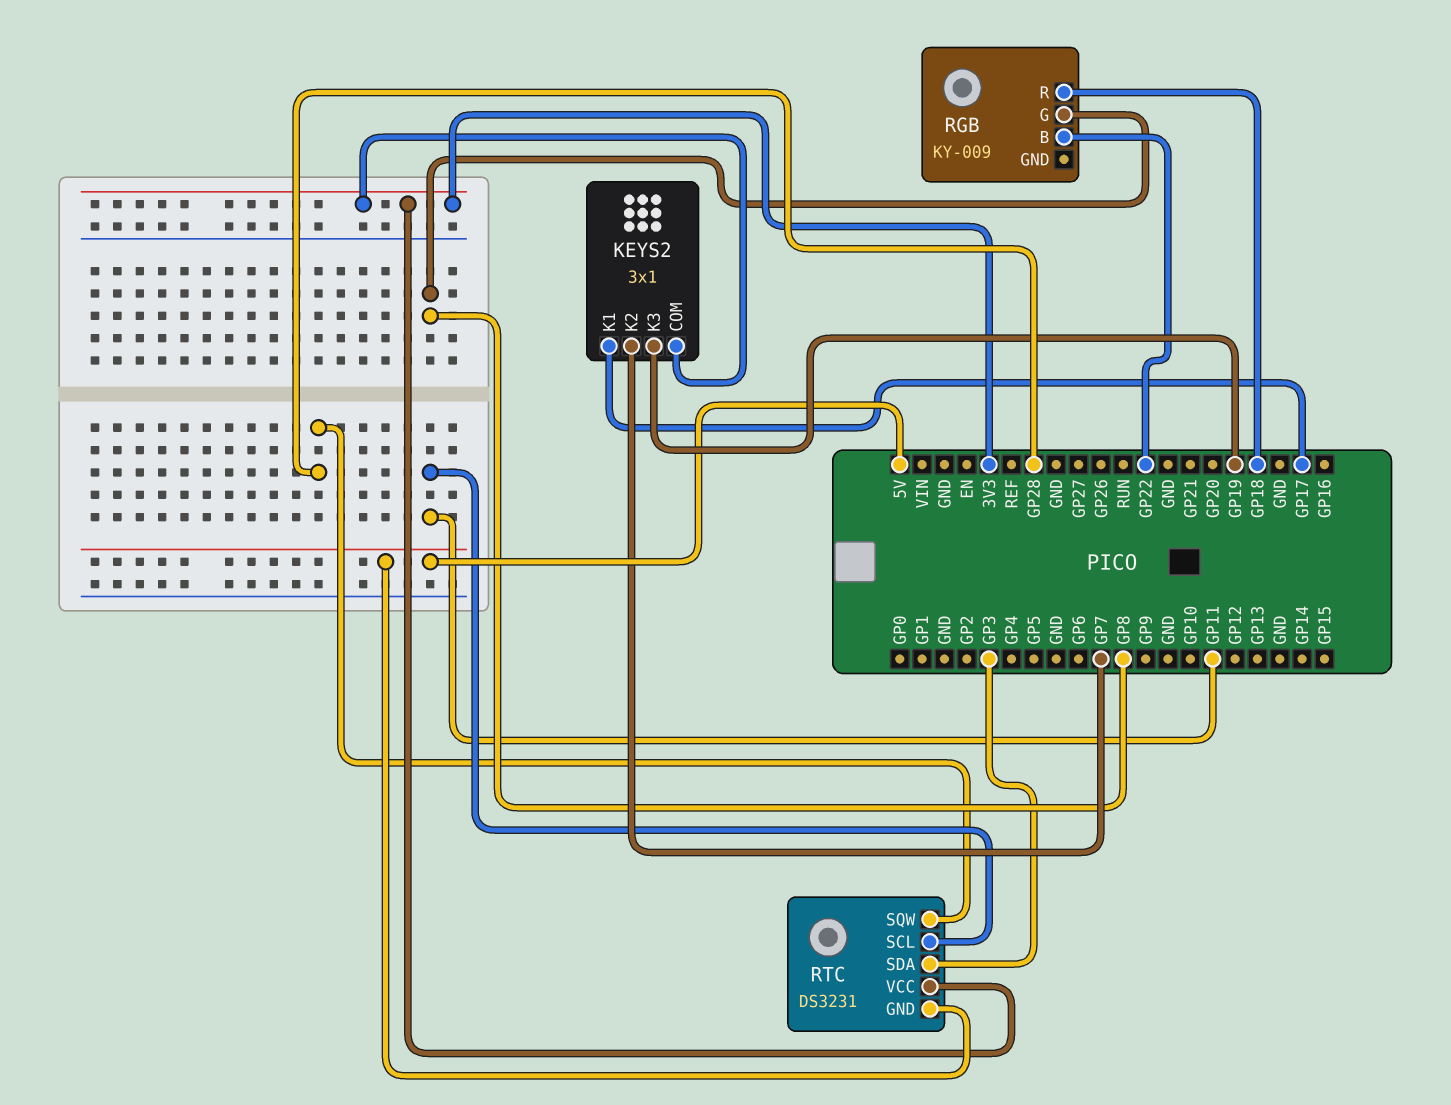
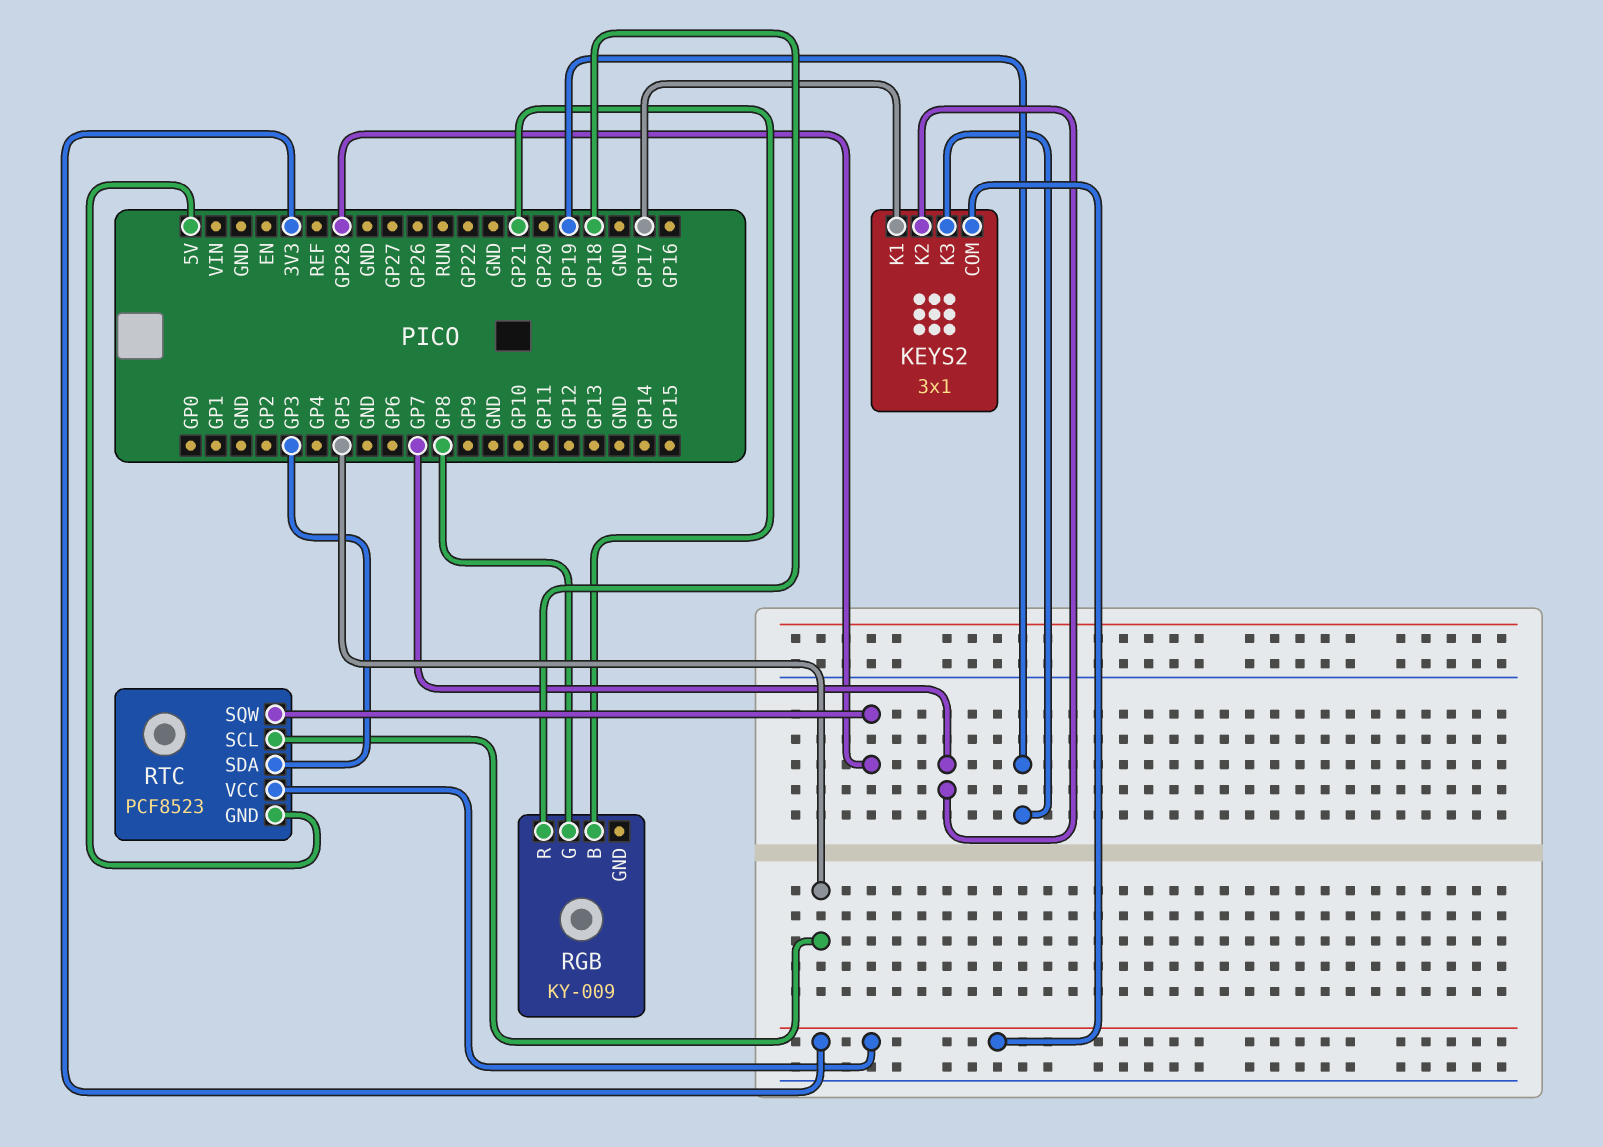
RGB pin B: GP22 -> GP21
RTC: DS3231 -> PCF8523
RTC pin SCL: GP11 -> GP5

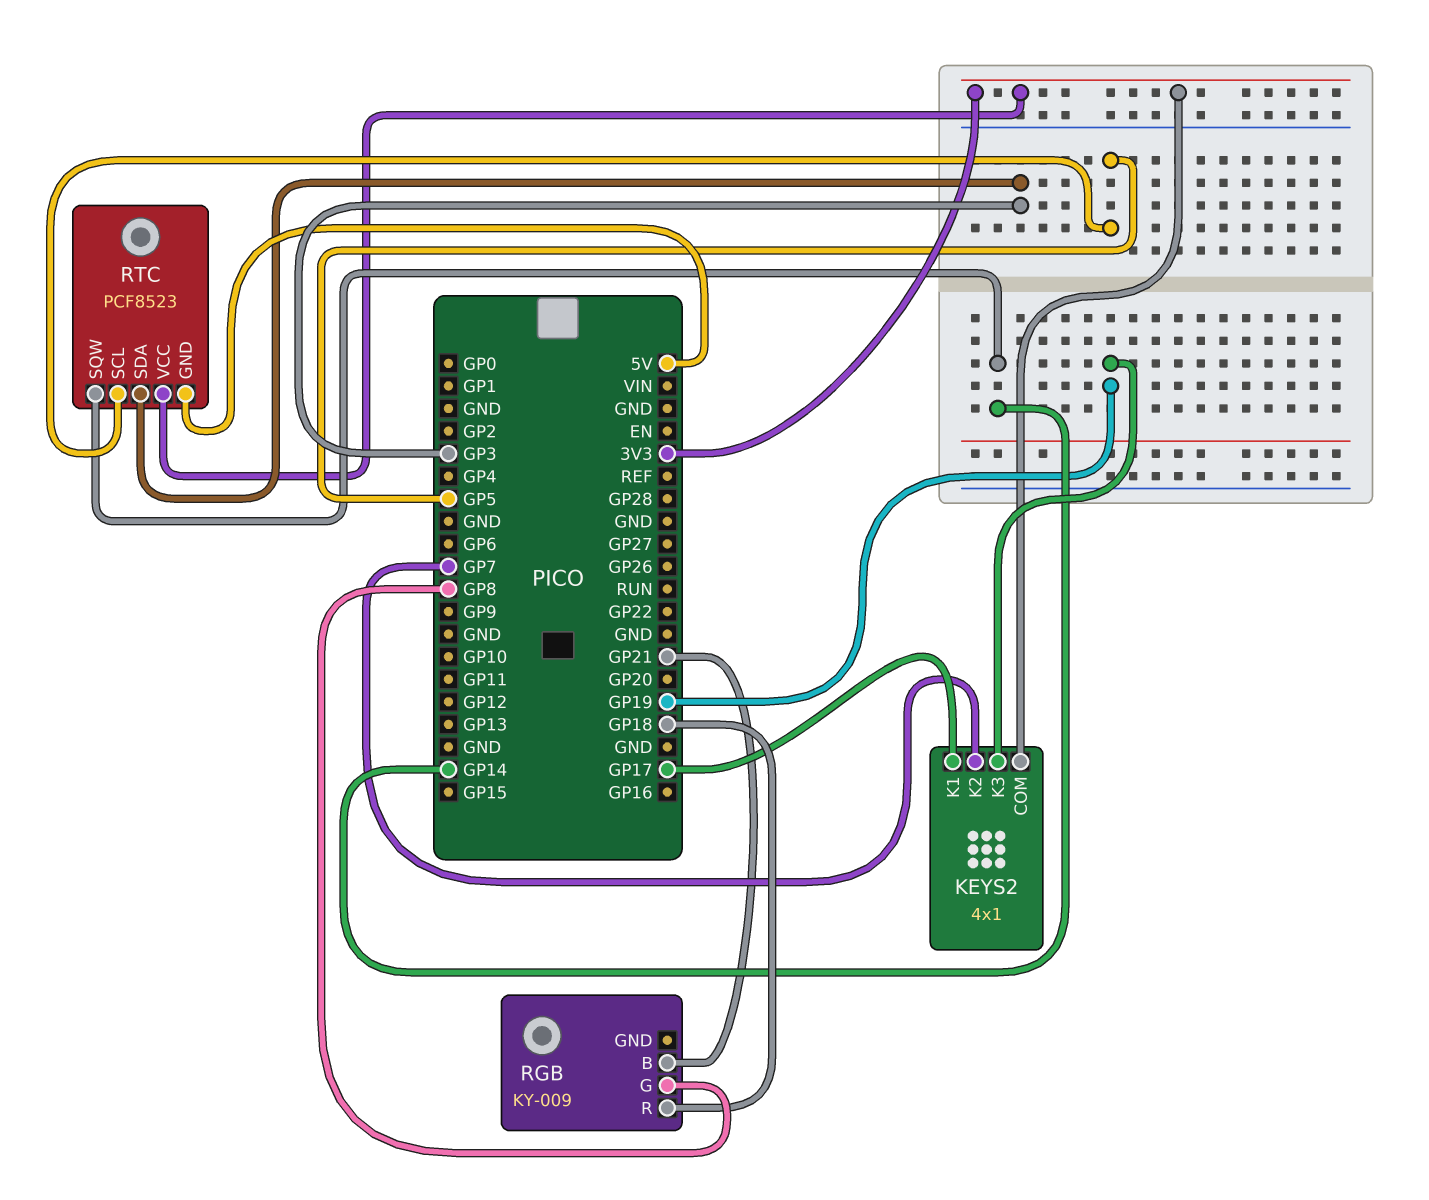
KEYS2: 3x1 -> 4x1
RTC pin SQW: GP28 -> GP14

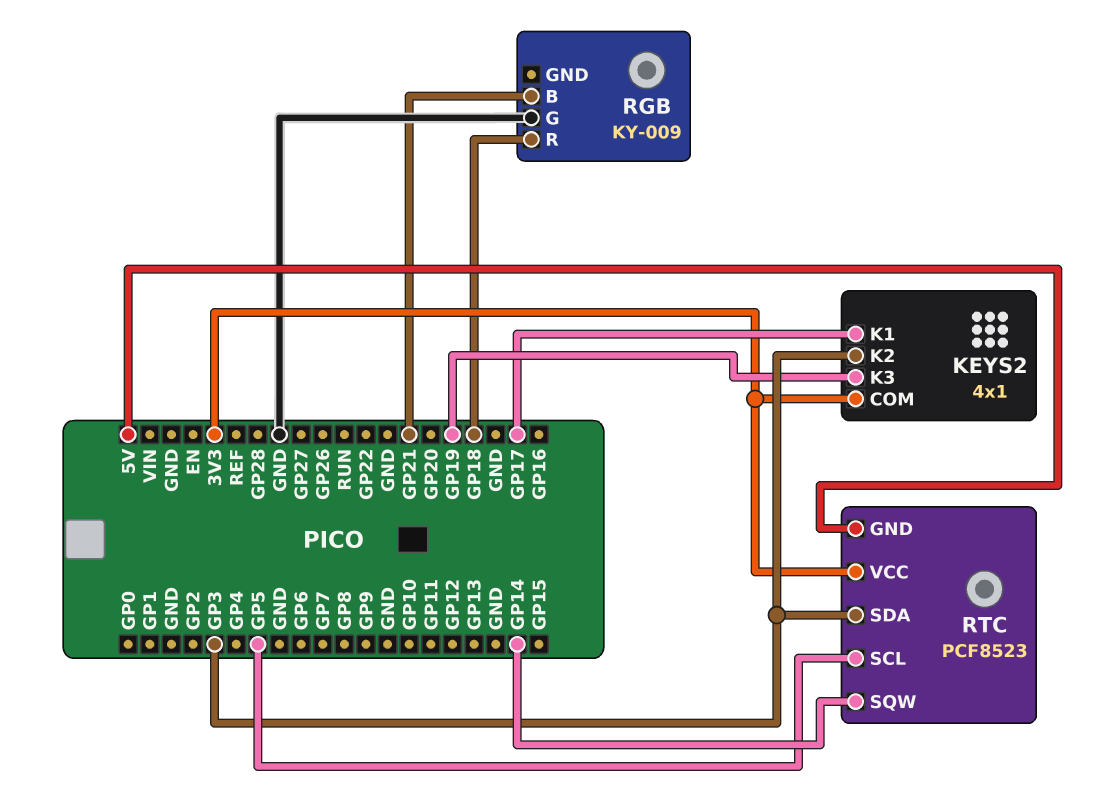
KEYS2 pin K2: GP7 -> GP3
RGB pin G: GP8 -> GND

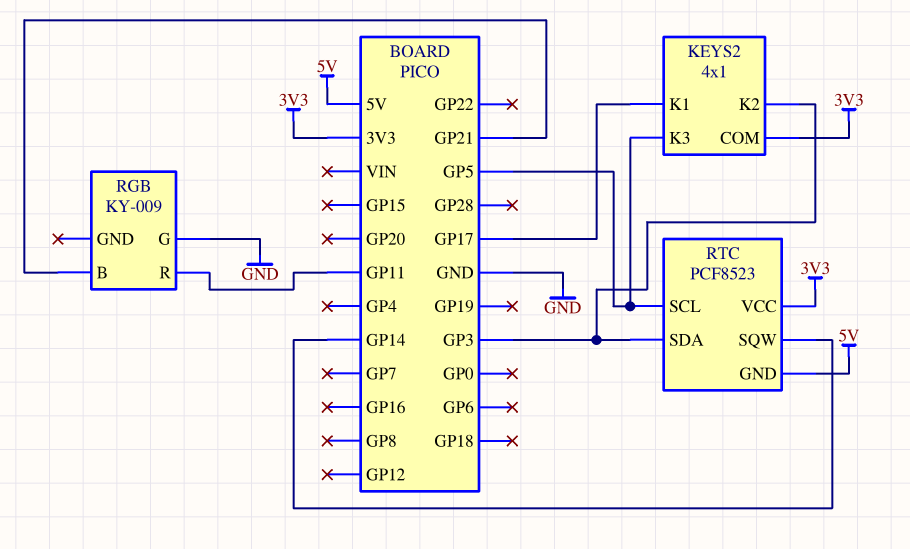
KEYS2 pin K3: GP19 -> GP5
RGB pin R: GP18 -> GP11

